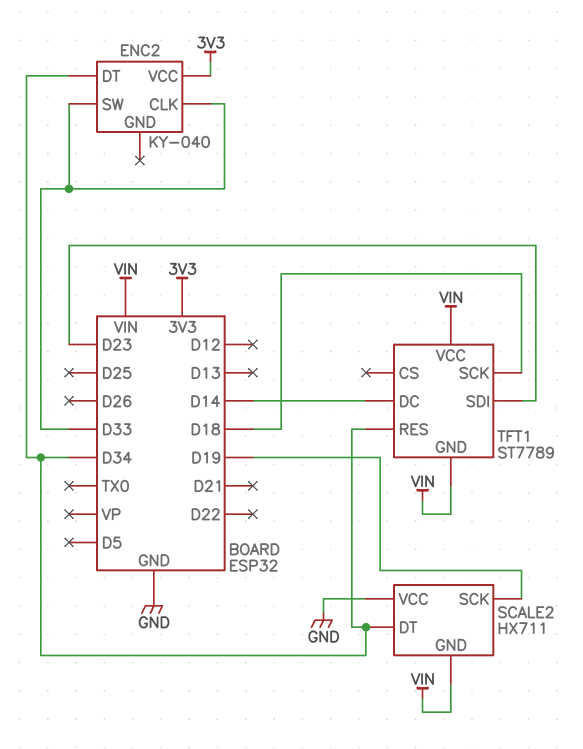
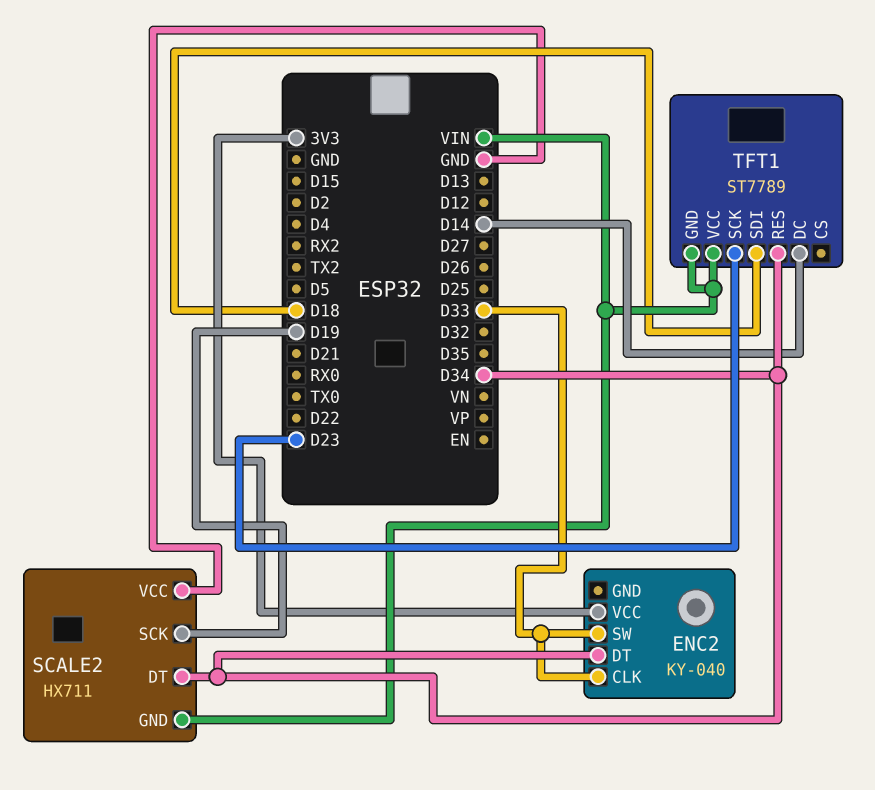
TFT1 pin SCK: D18 -> D23
TFT1 pin SDI: D23 -> D18

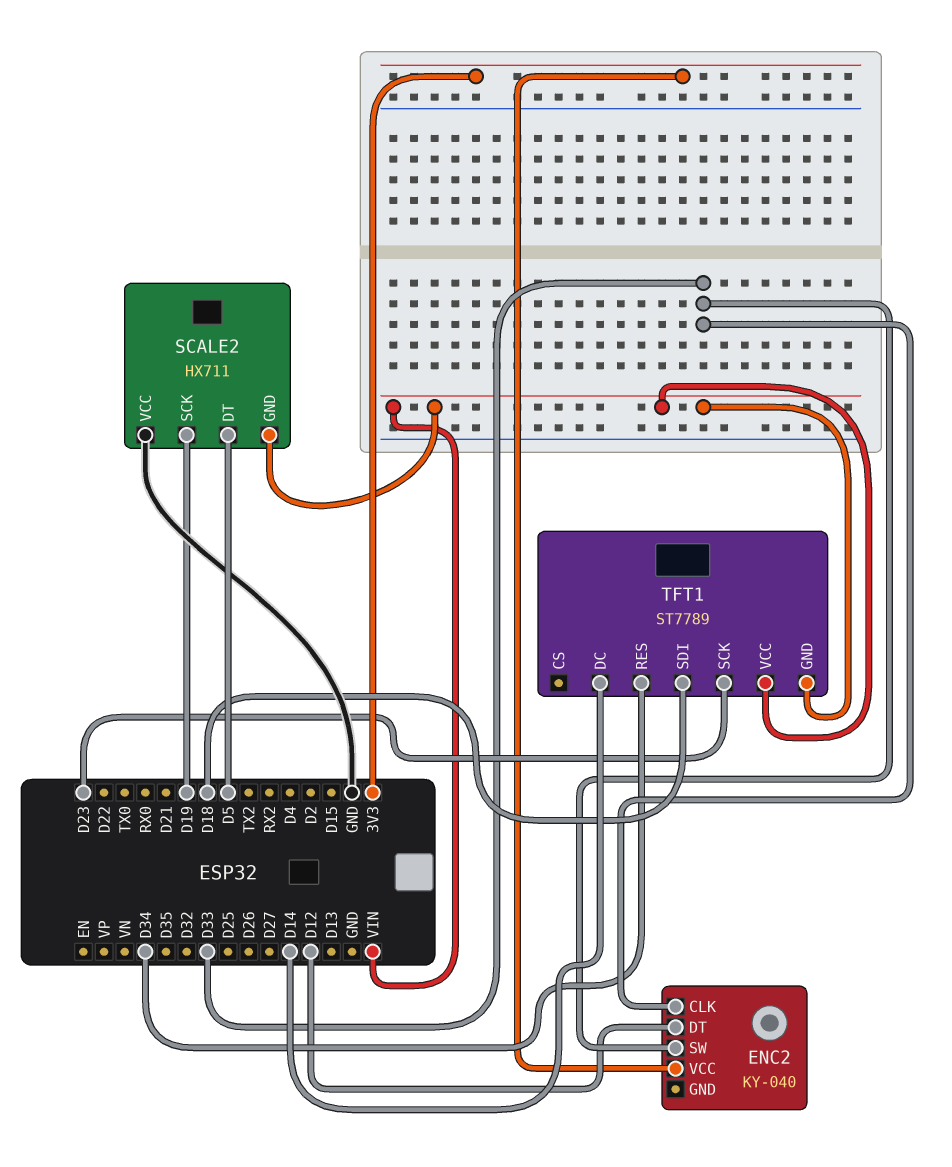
ENC2 pin DT: D34 -> D12
SCALE2 pin DT: D34 -> D5

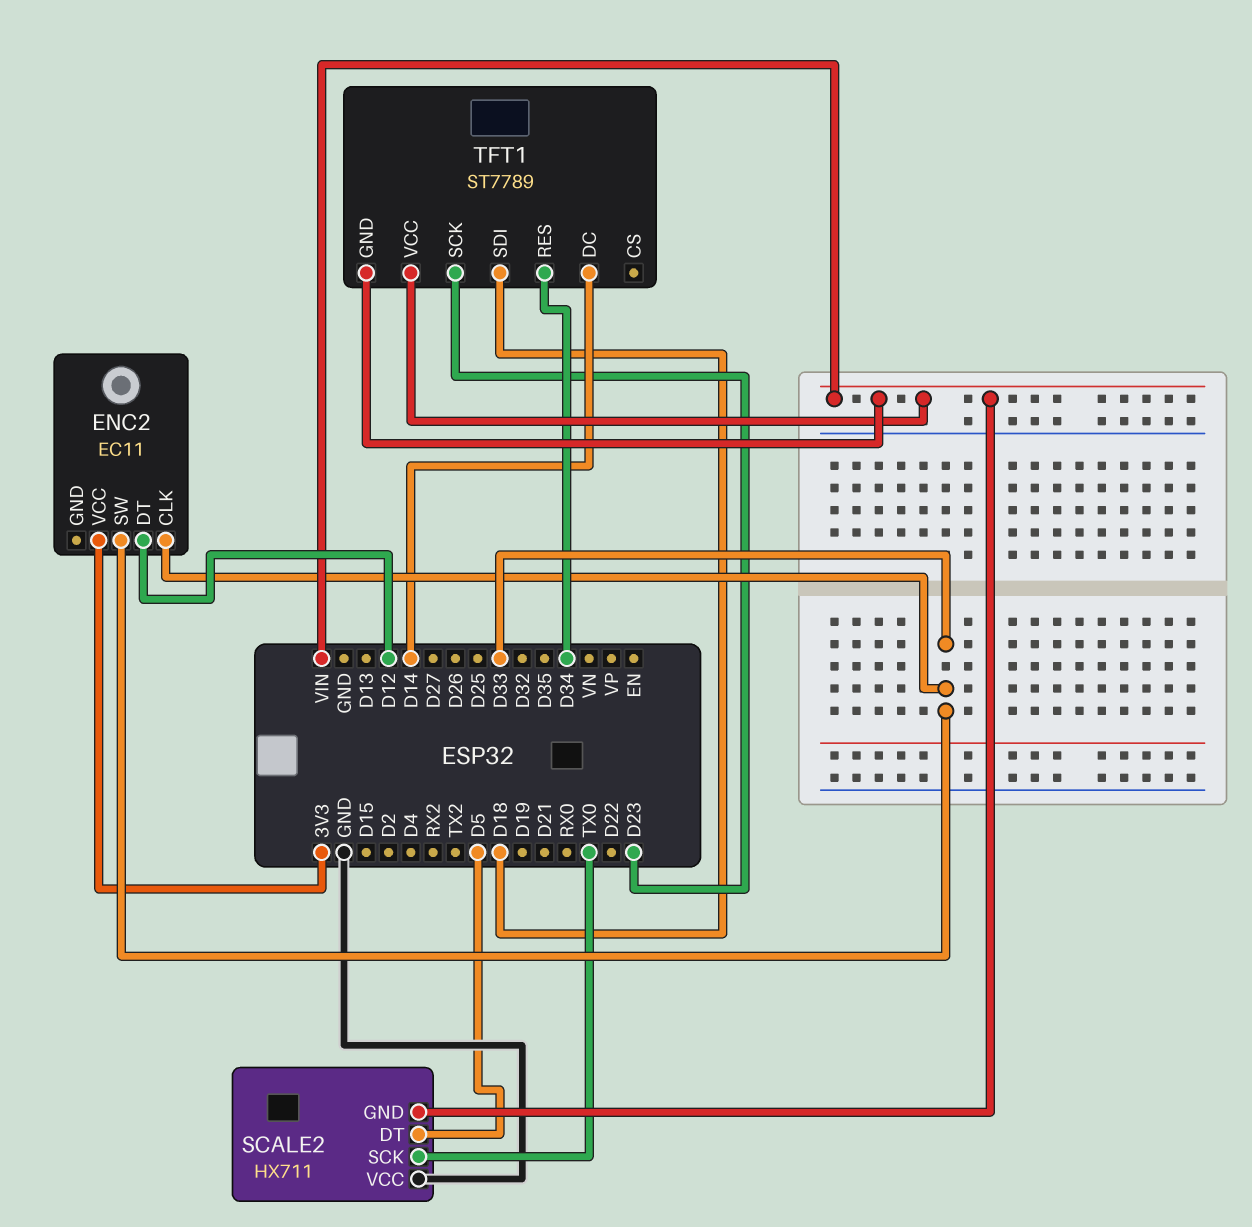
ENC2: KY-040 -> EC11
SCALE2 pin SCK: D19 -> TX0

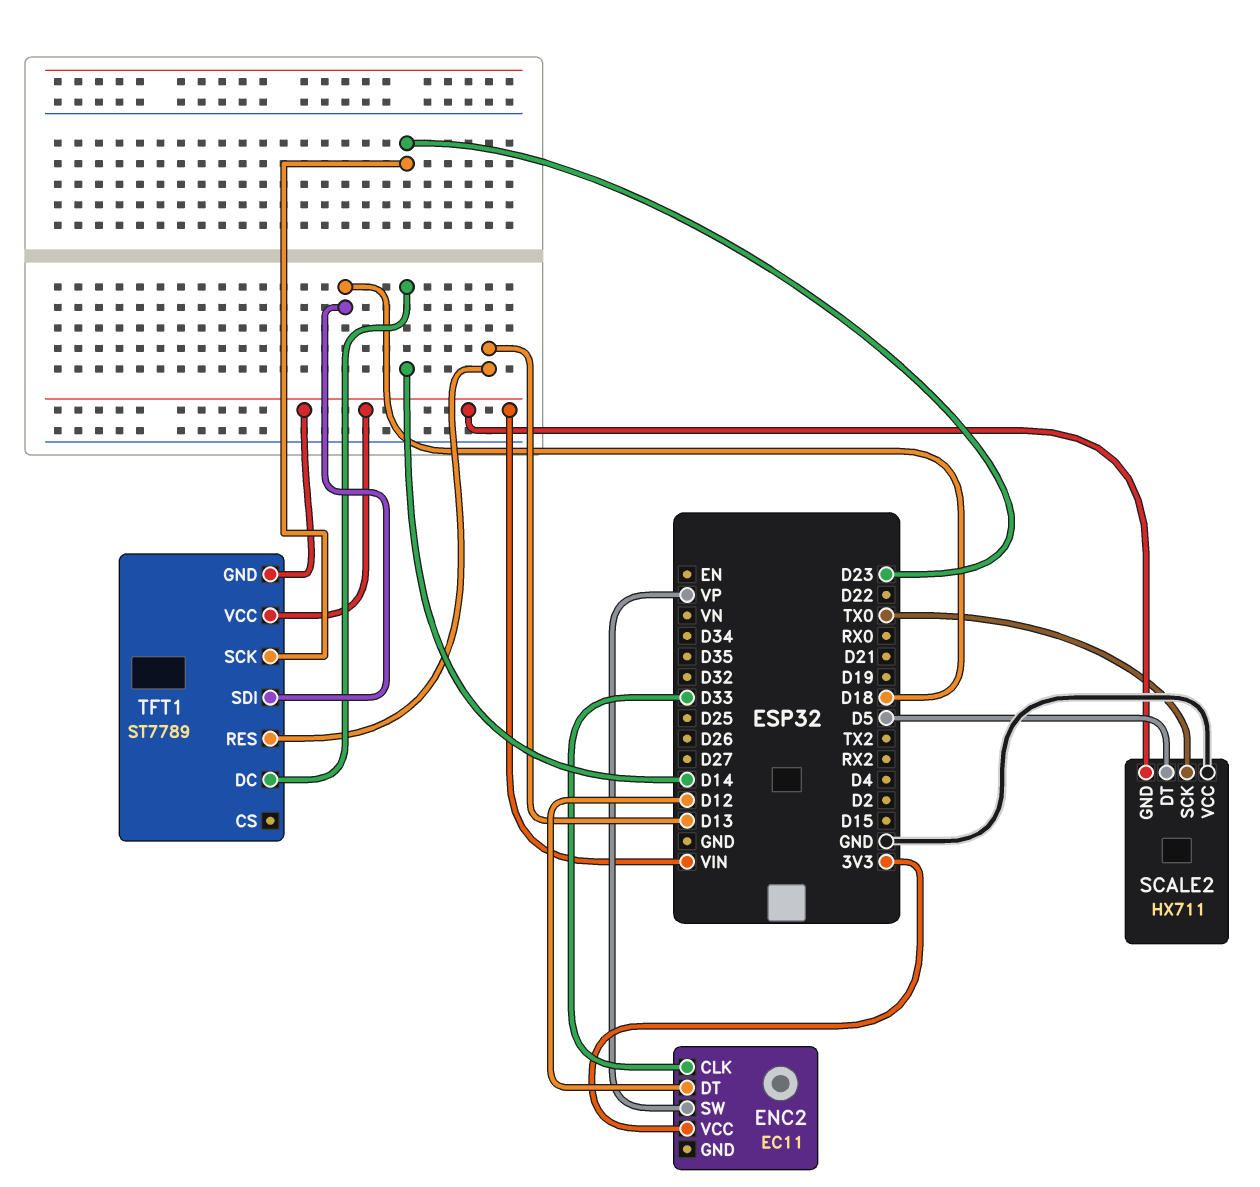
ENC2 pin SW: D33 -> VP
TFT1 pin RES: D34 -> D13

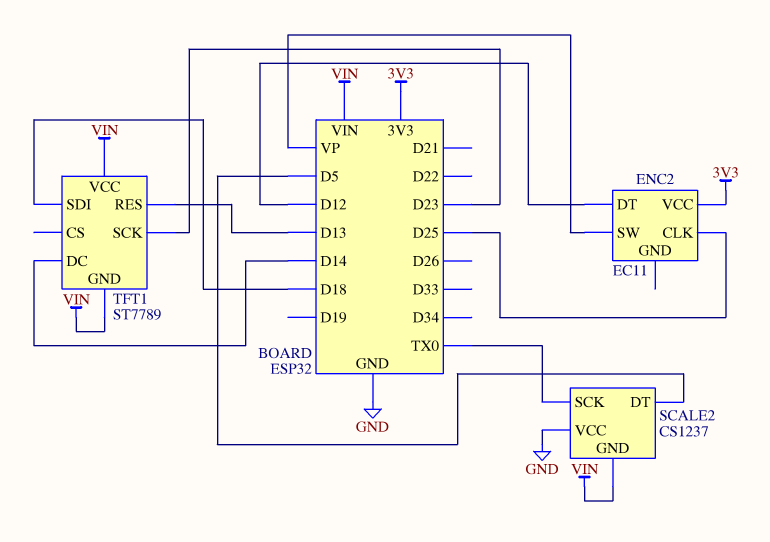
ENC2 pin CLK: D33 -> D25
SCALE2: HX711 -> CS1237

